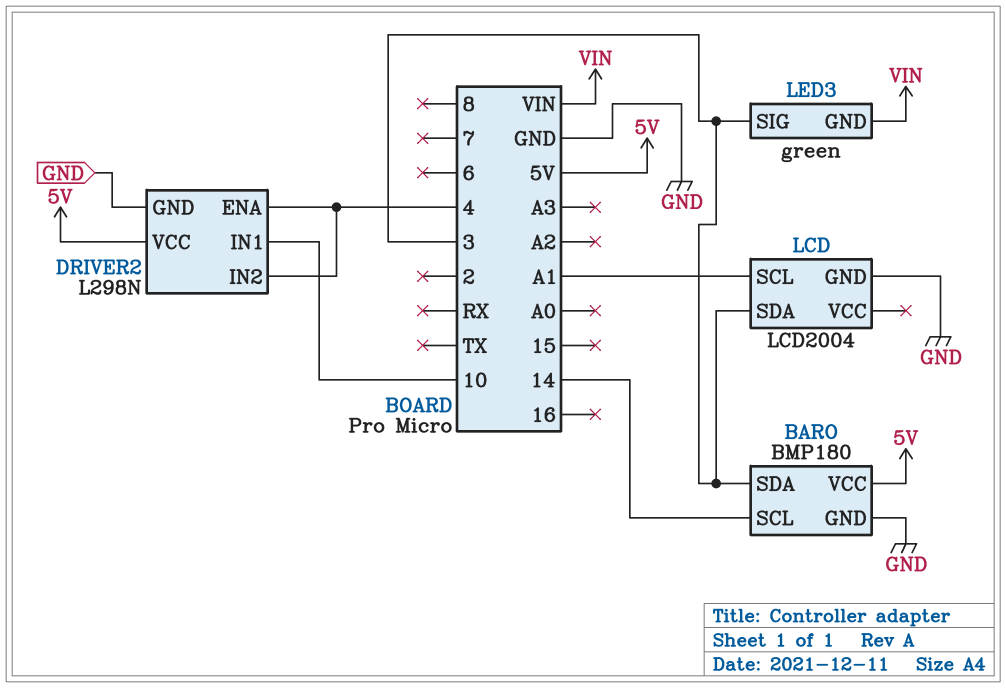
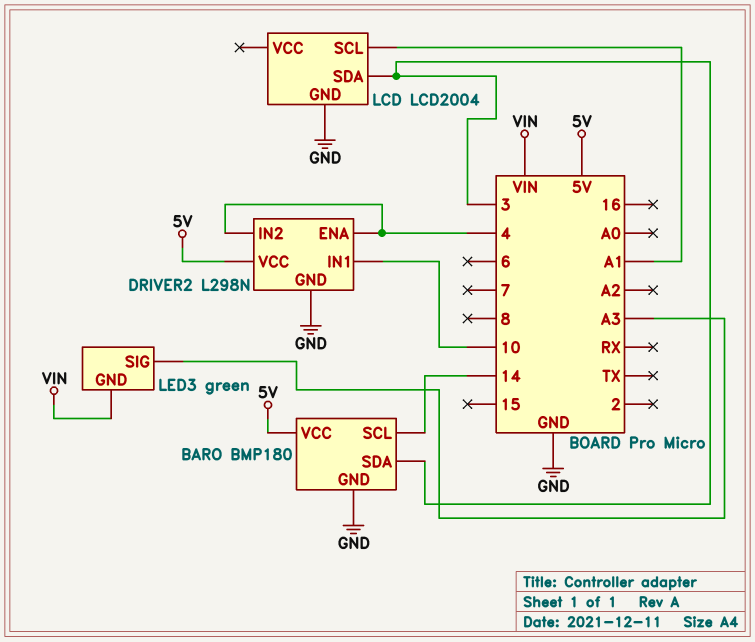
LED3 pin SIG: 3 -> A3

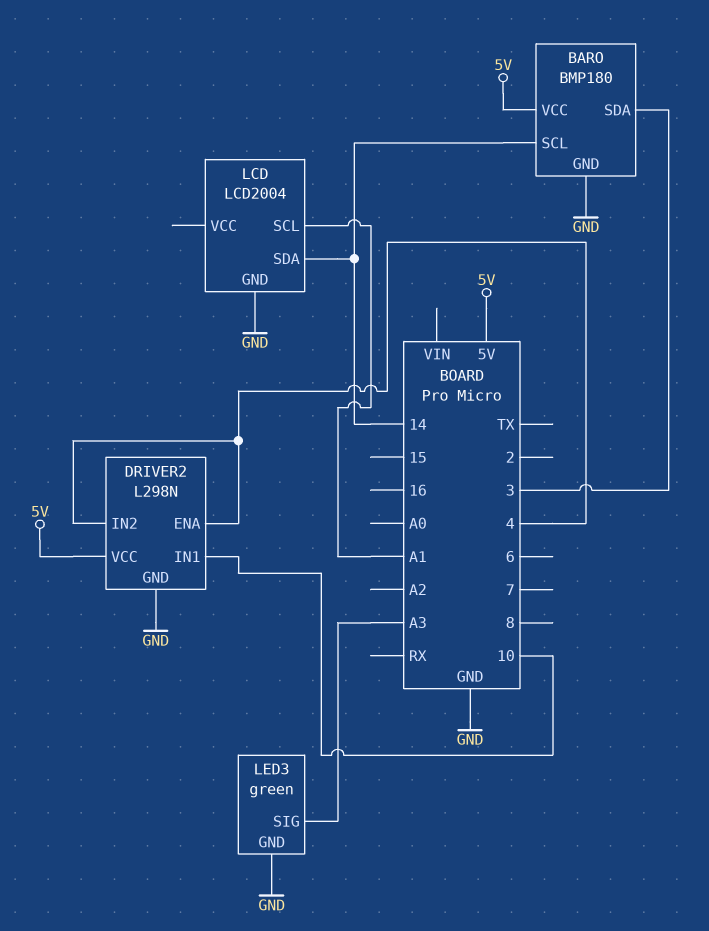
LCD pin SDA: 3 -> 14
LED3 pin GND: VIN -> GND

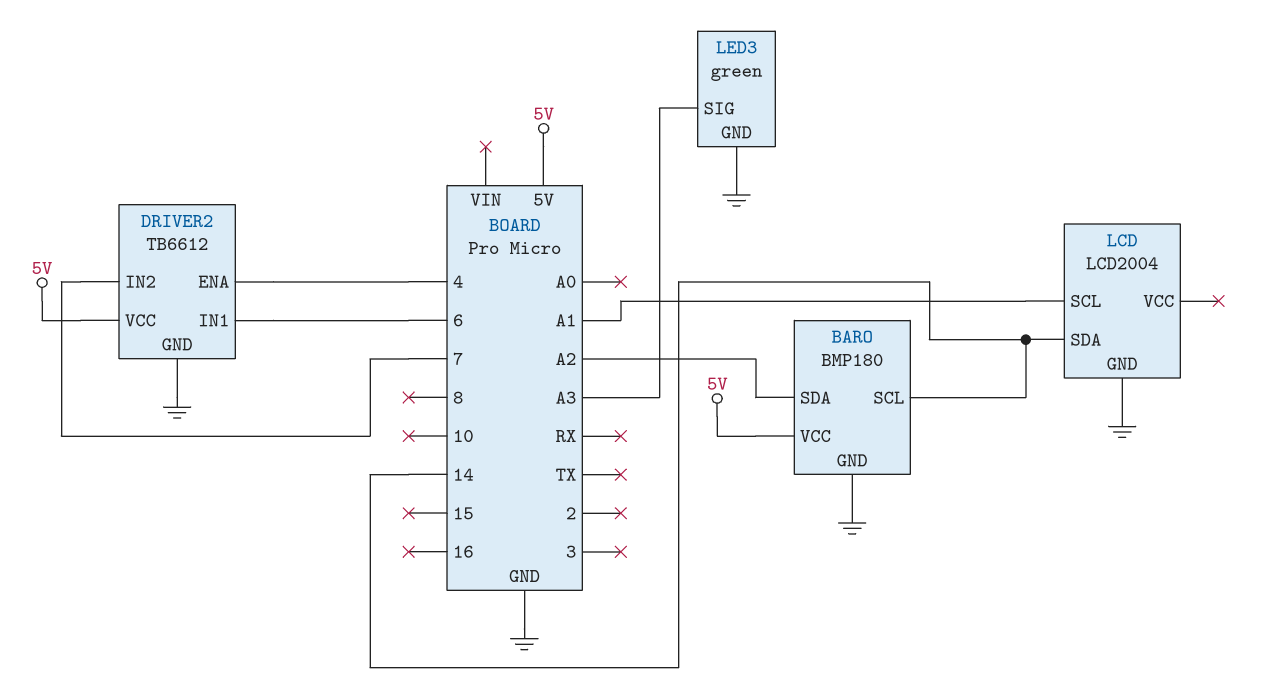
BARO pin SDA: 3 -> A2
DRIVER2: L298N -> TB6612
DRIVER2 pin IN1: 10 -> 6
DRIVER2 pin IN2: 4 -> 7

